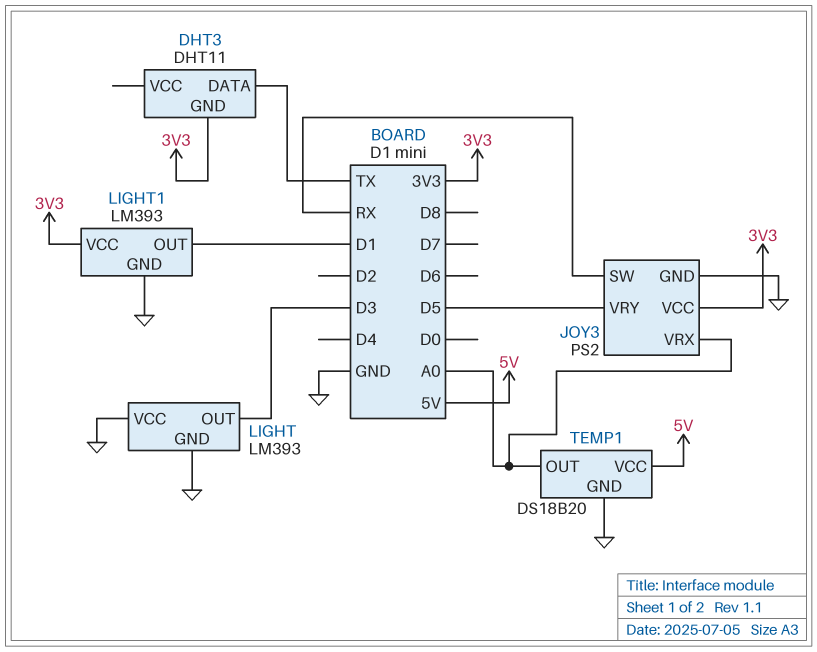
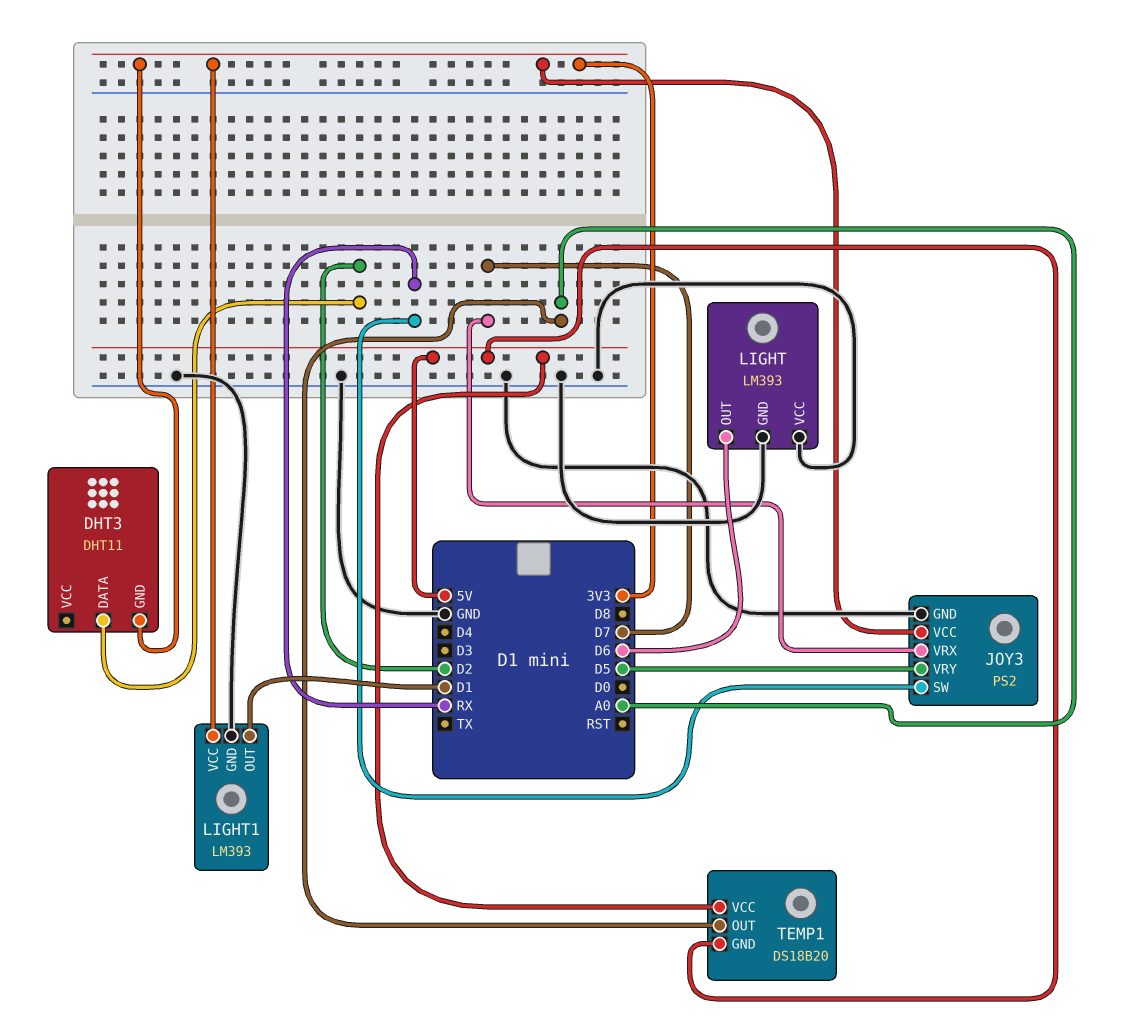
DHT3 pin DATA: TX -> D2
JOY3 pin VRX: A0 -> D7
LIGHT pin OUT: D3 -> D6
TEMP1 pin GND: GND -> 5V

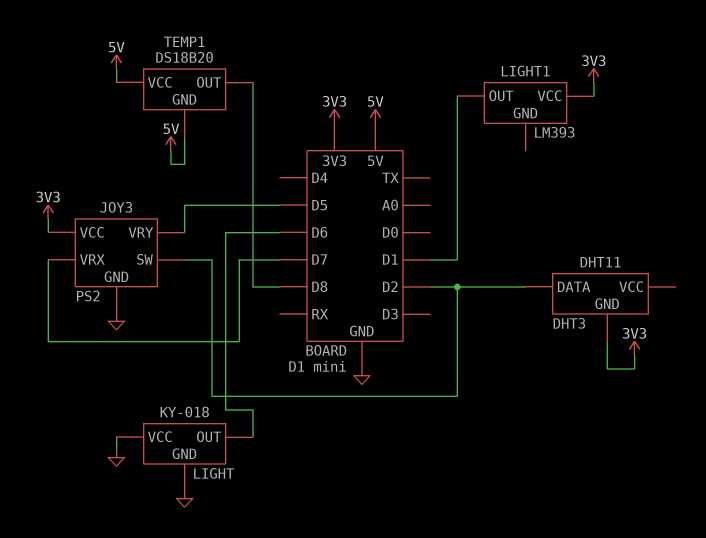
JOY3 pin SW: RX -> D2
LIGHT: LM393 -> KY-018
LIGHT1 pin GND: GND -> none
TEMP1 pin OUT: A0 -> D8

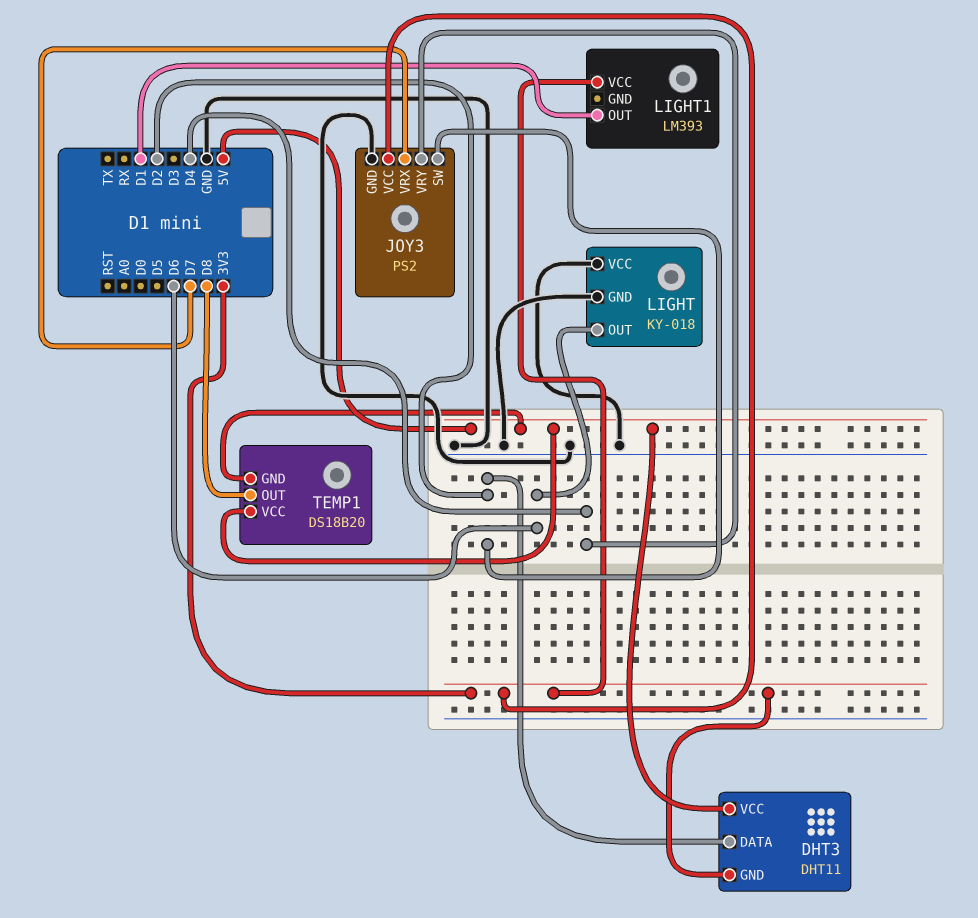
DHT3 pin VCC: none -> 5V
JOY3 pin VRY: D5 -> D4

